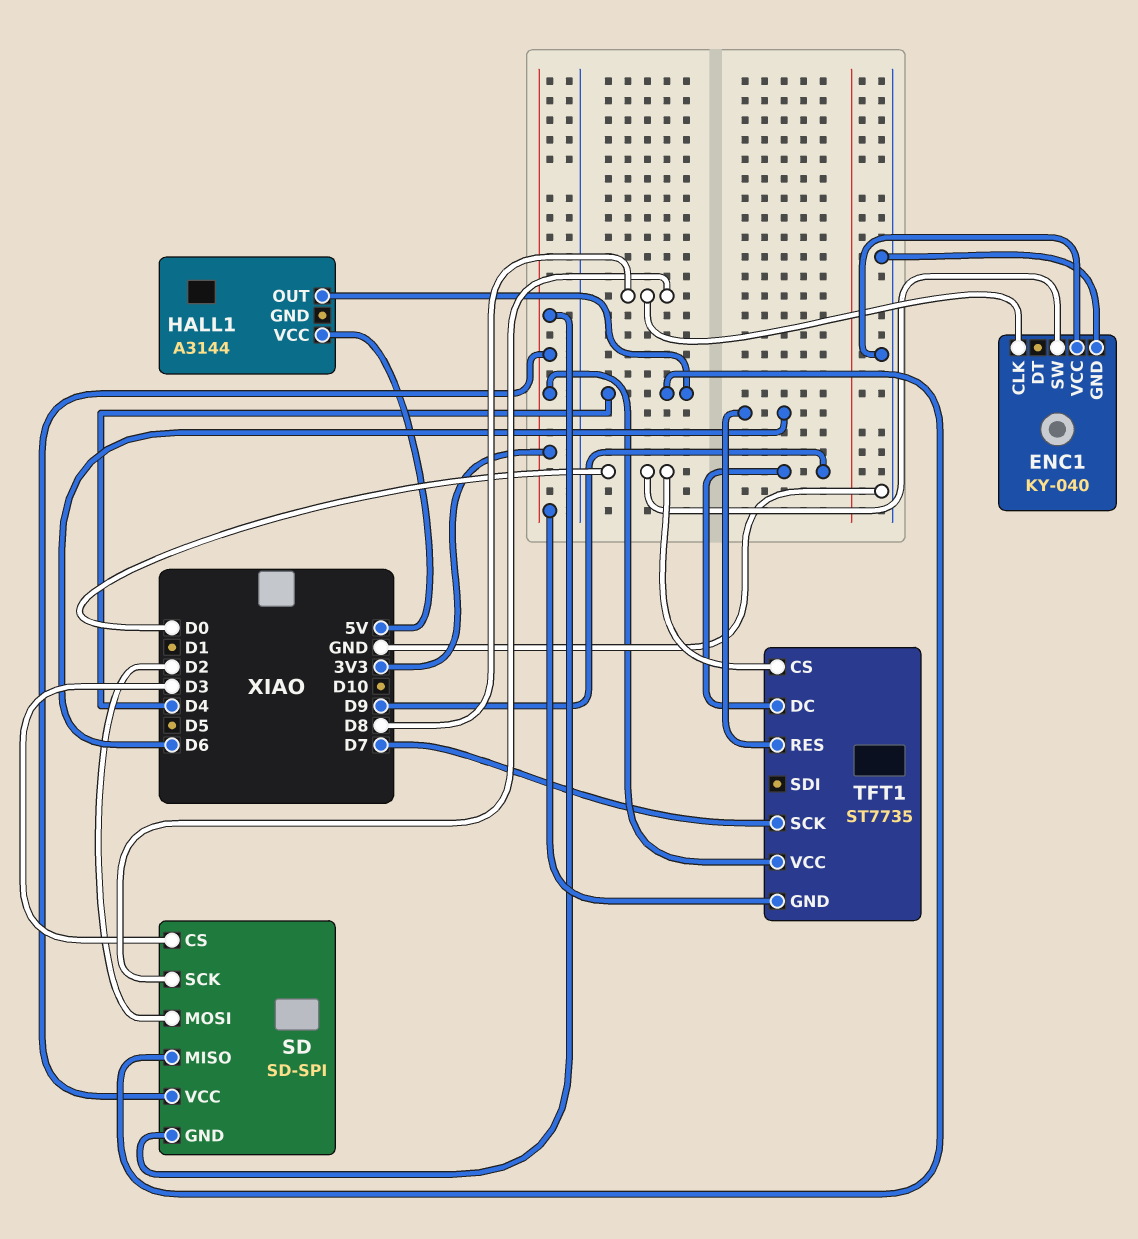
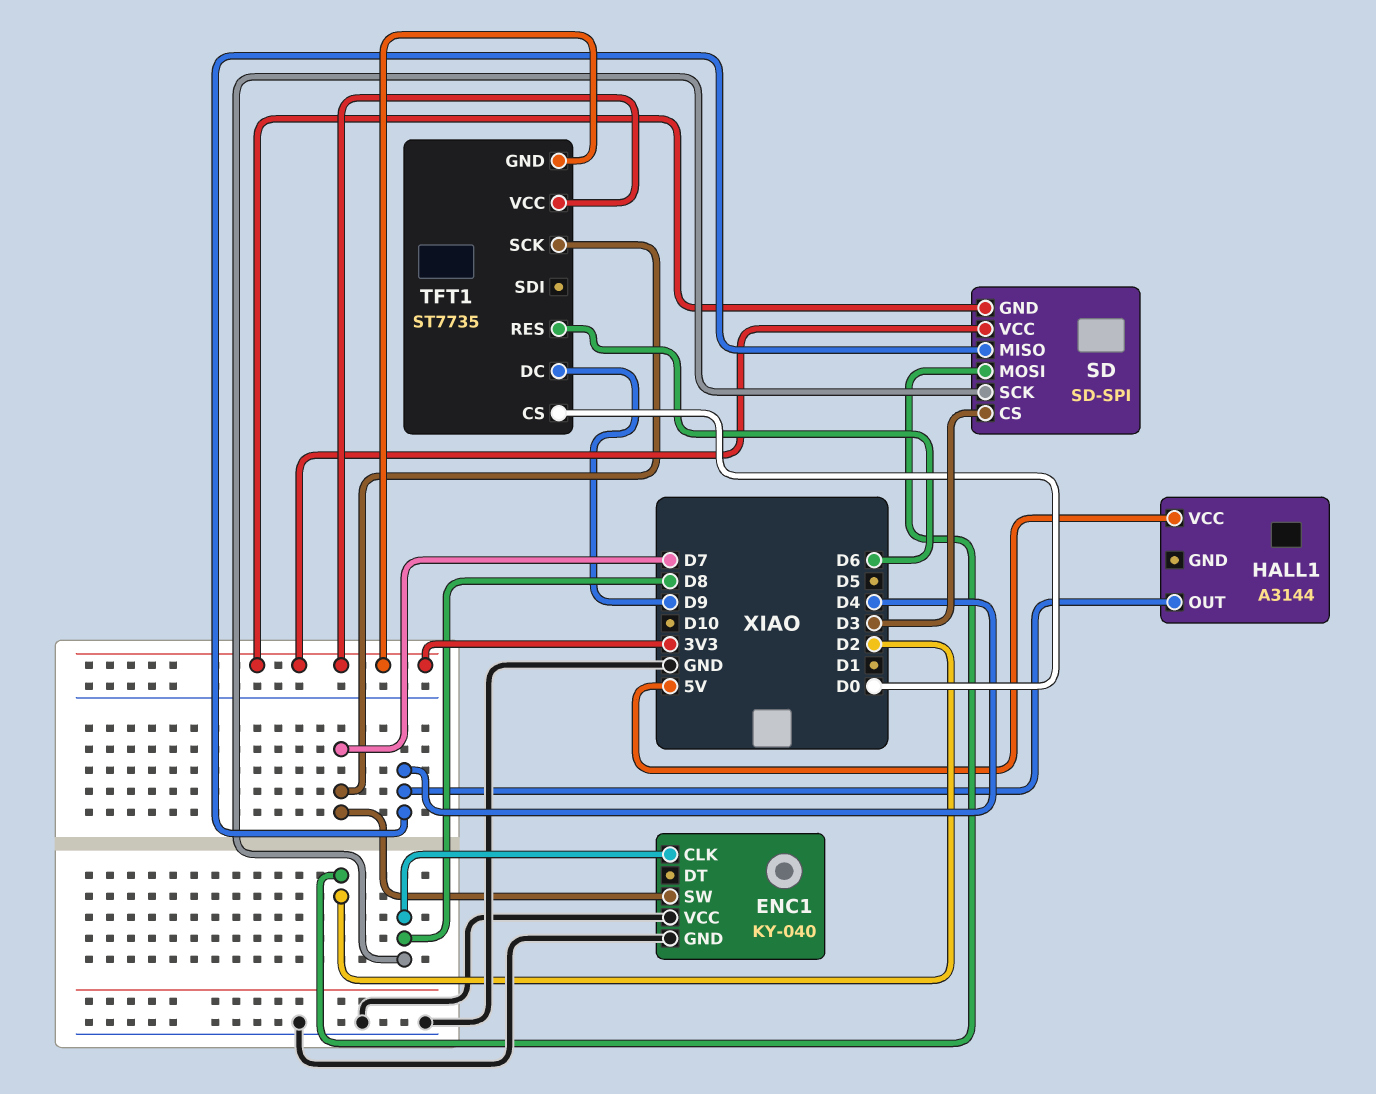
ENC1 pin SW: D0 -> D7

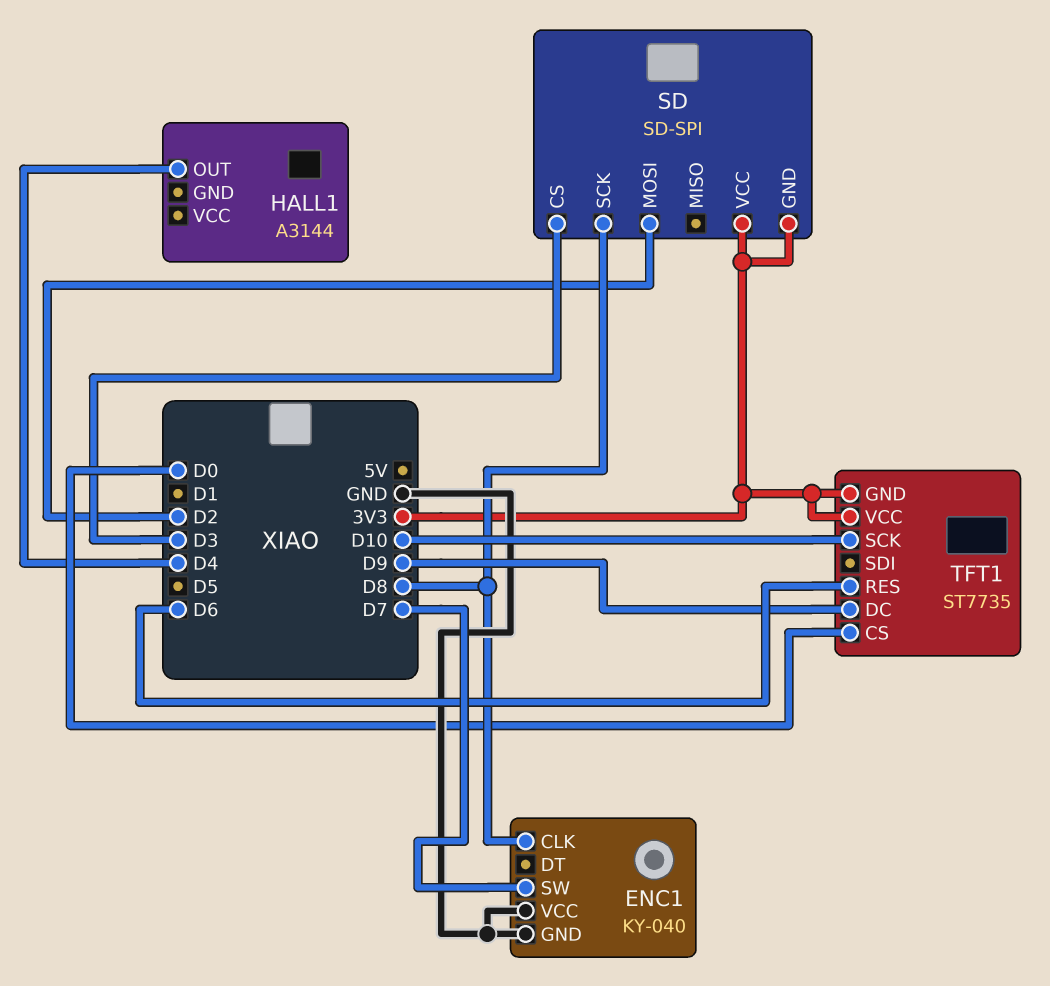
HALL1 pin VCC: 5V -> none
SD pin MISO: D4 -> none
TFT1 pin SCK: D7 -> D10

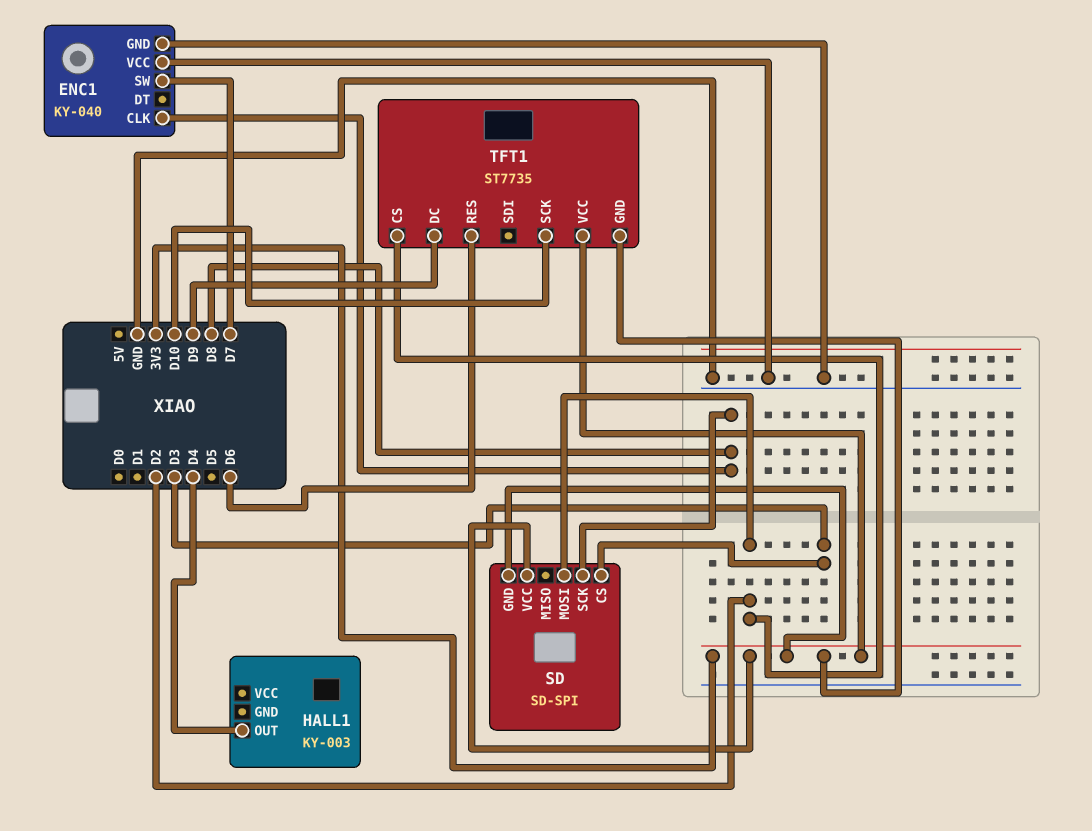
HALL1: A3144 -> KY-003
TFT1 pin CS: D0 -> D2

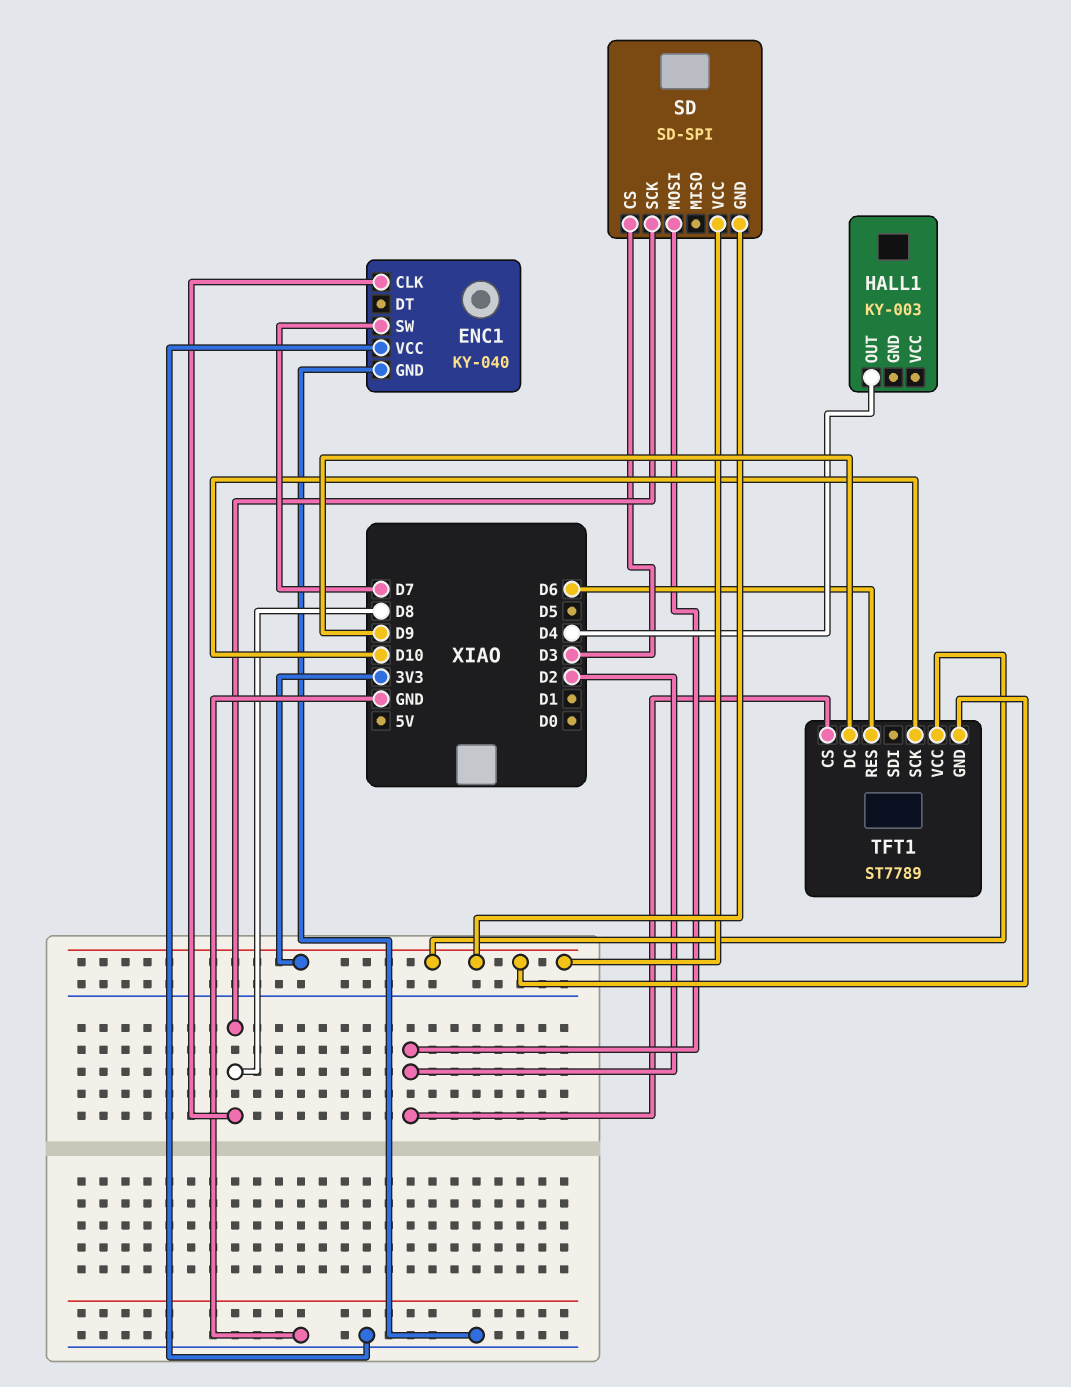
TFT1: ST7735 -> ST7789

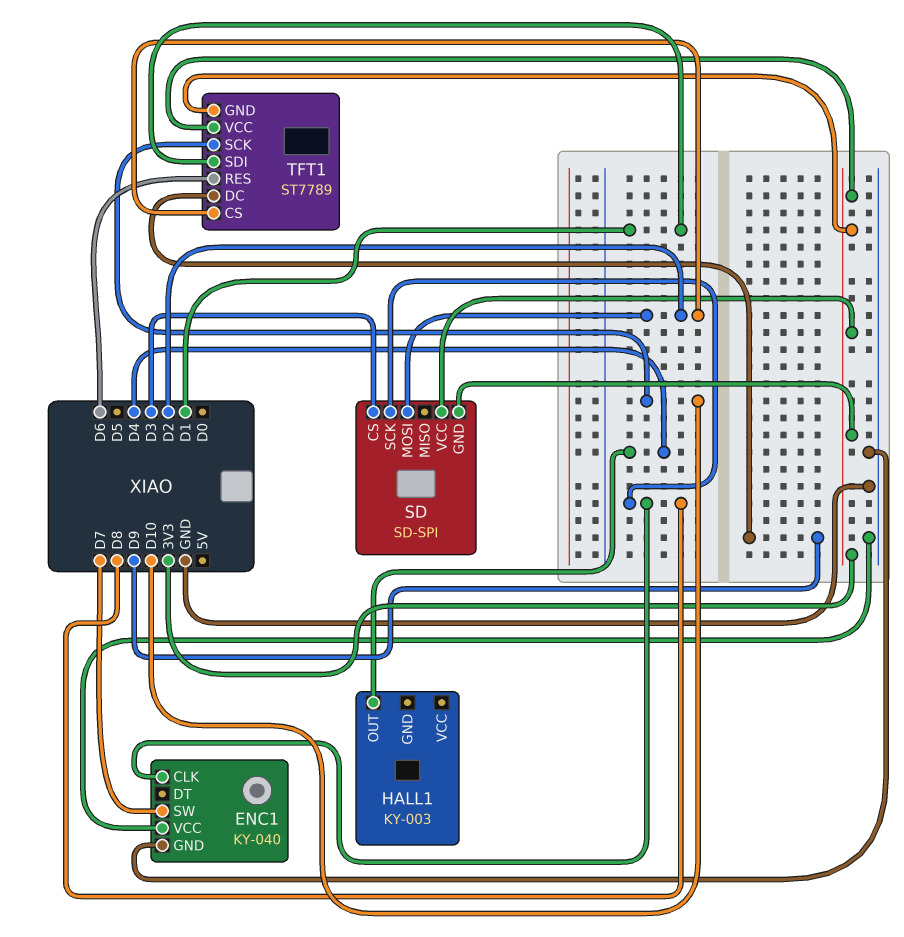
TFT1 pin SDI: none -> D1

